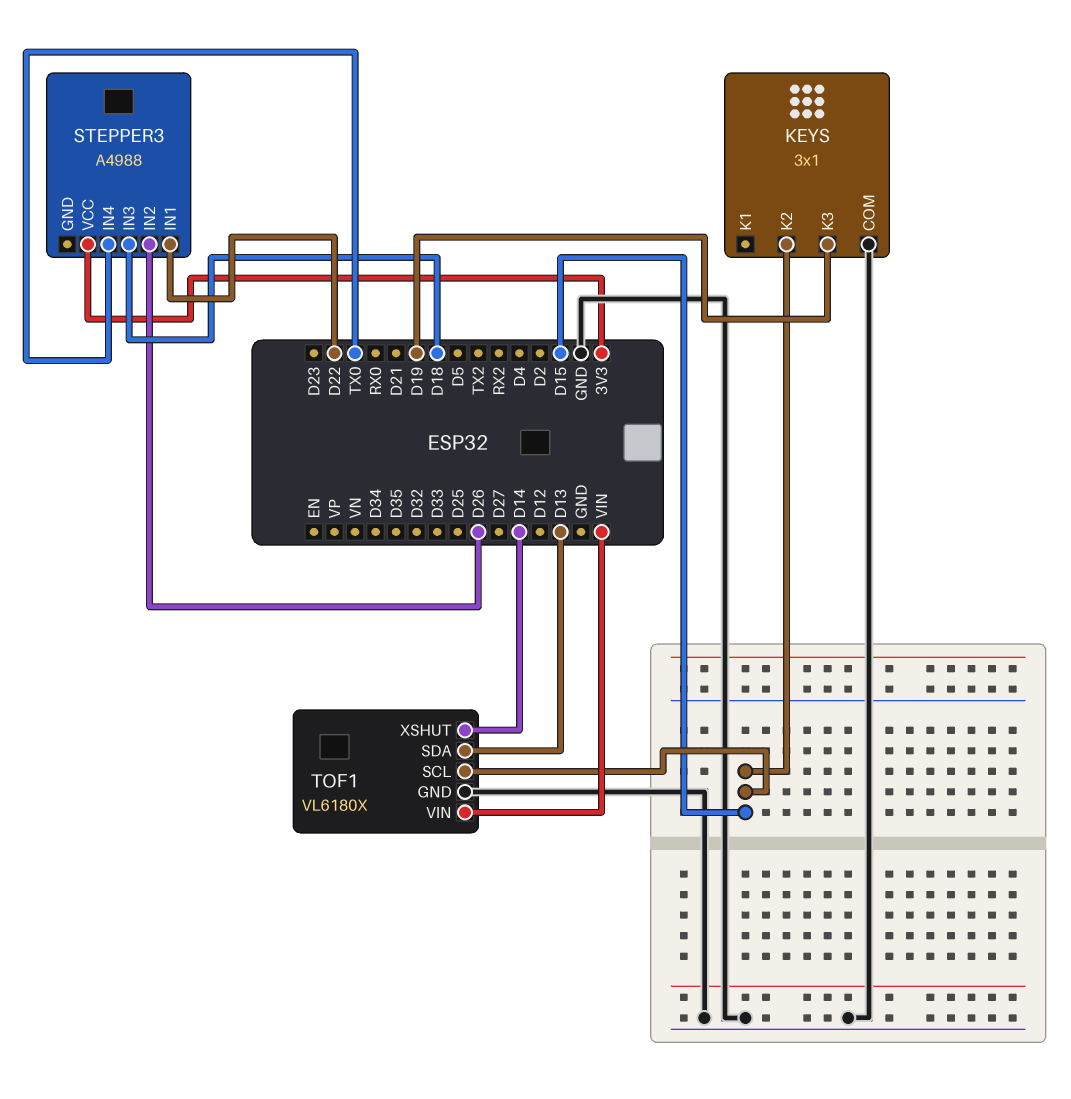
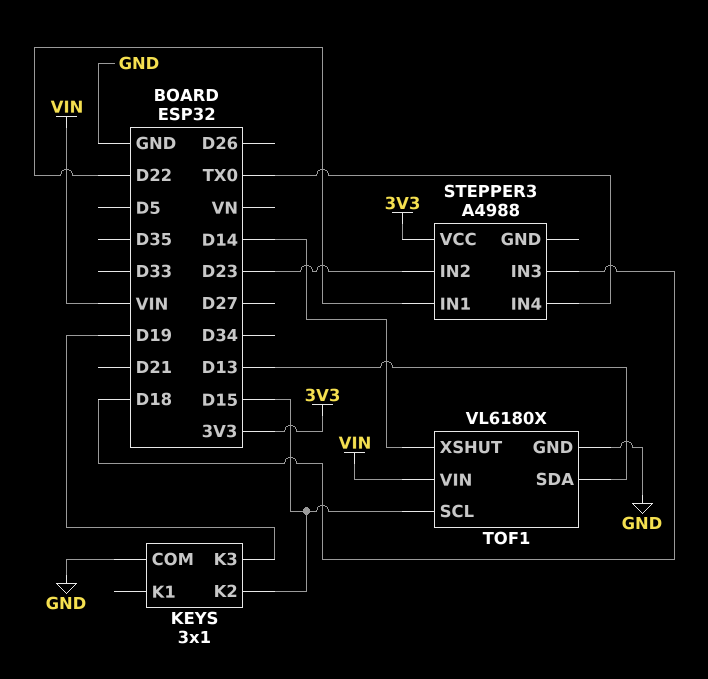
STEPPER3 pin IN2: D26 -> D23

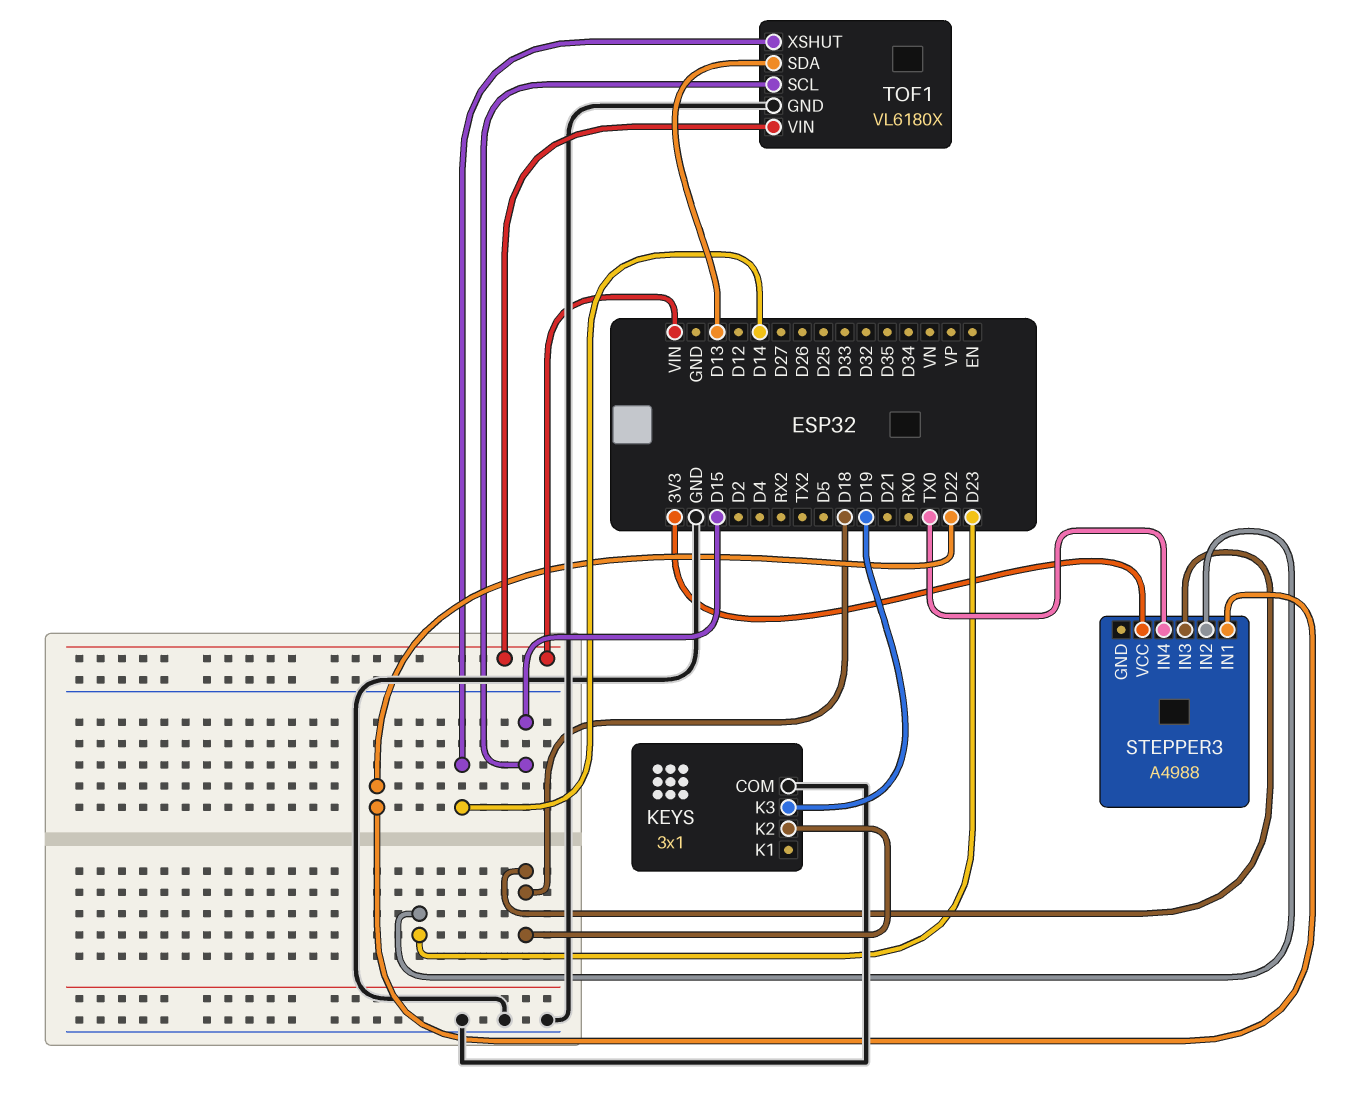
KEYS pin K2: D15 -> D18

